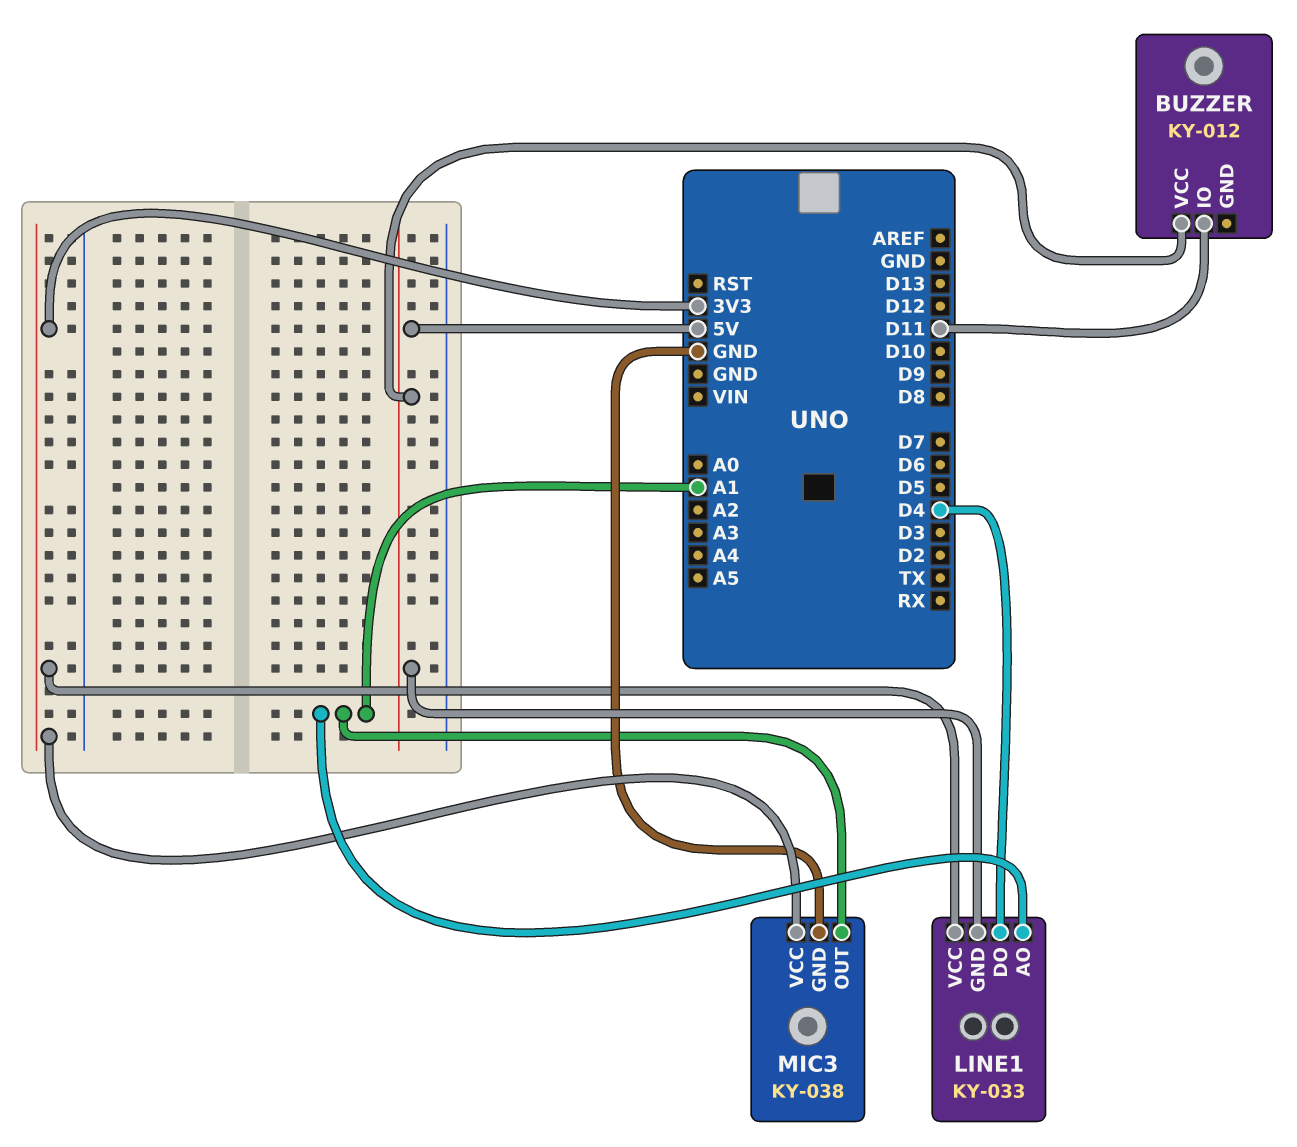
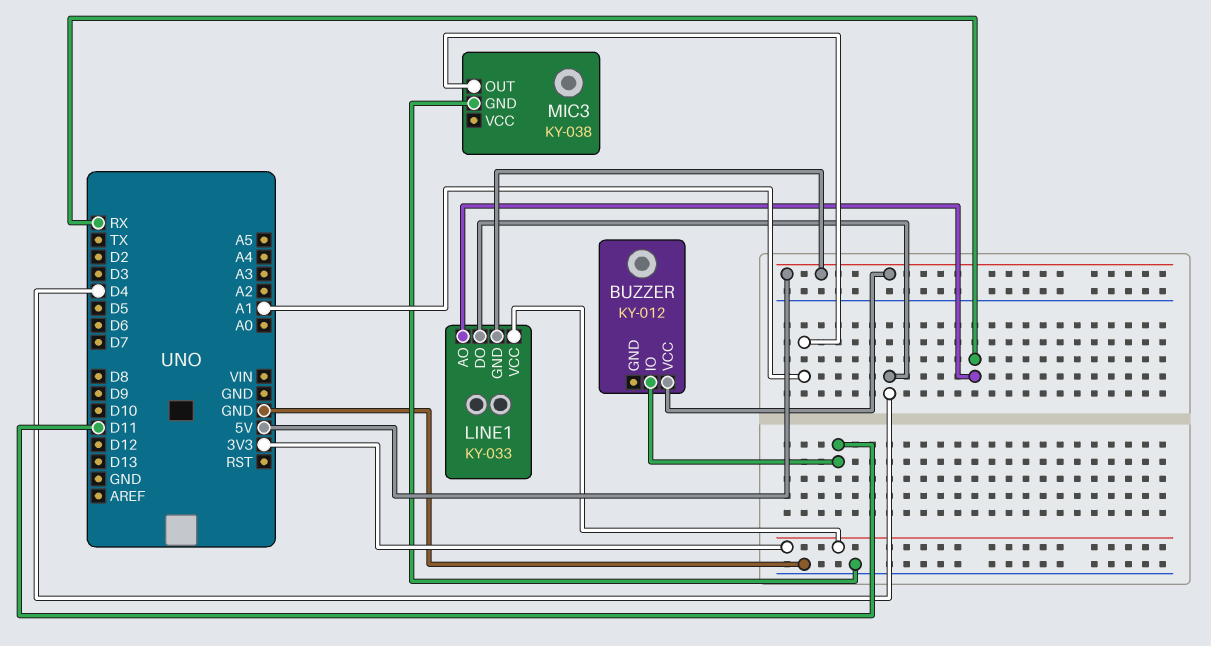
LINE1 pin AO: A1 -> RX
MIC3 pin VCC: 3V3 -> none

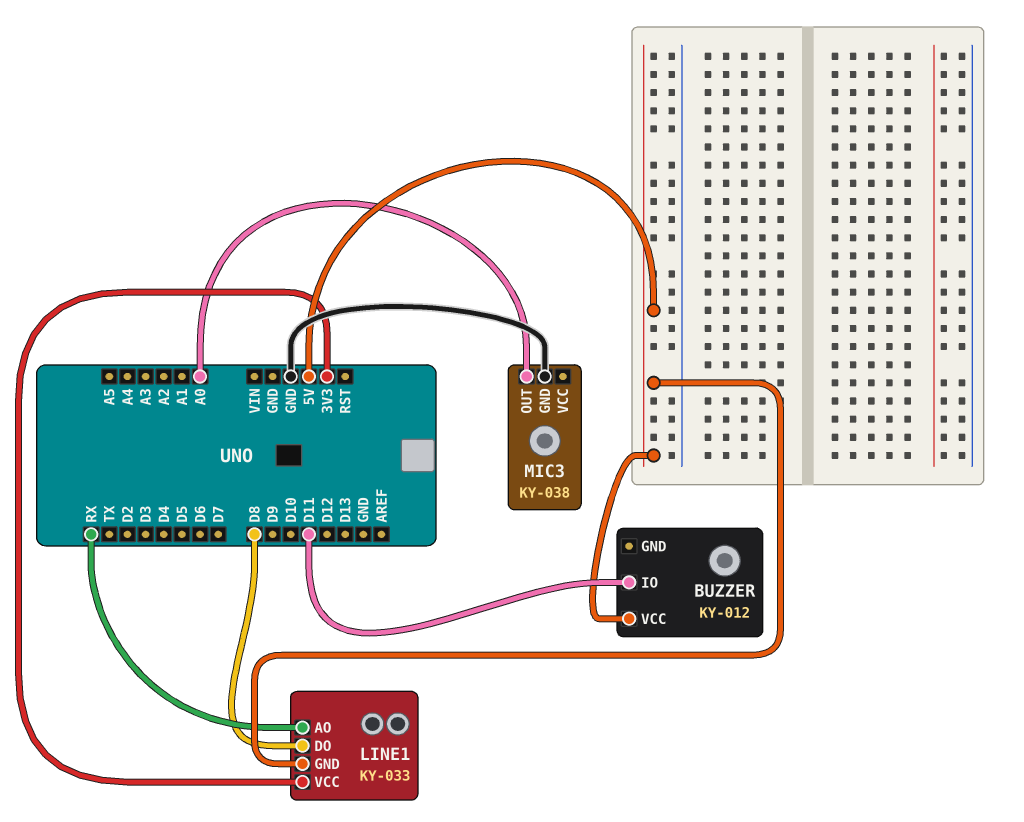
LINE1 pin DO: D4 -> D8
MIC3 pin OUT: A1 -> A0

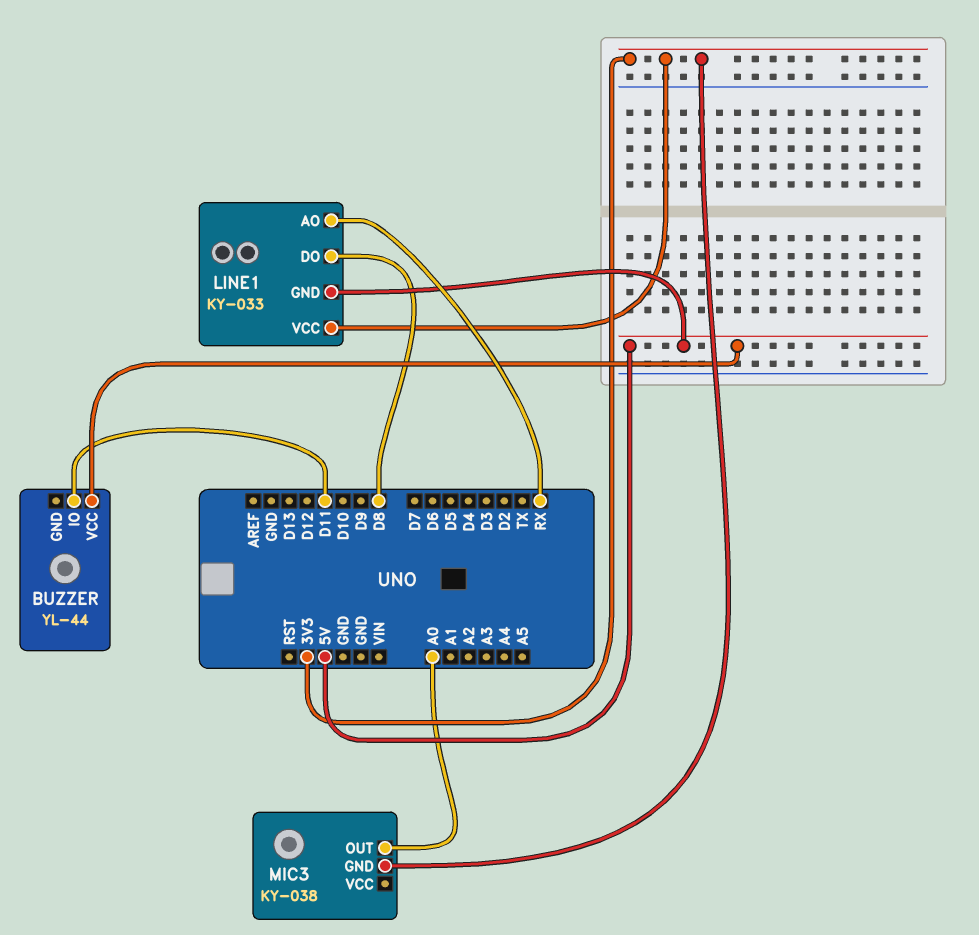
BUZZER: KY-012 -> YL-44
MIC3 pin GND: GND -> 3V3

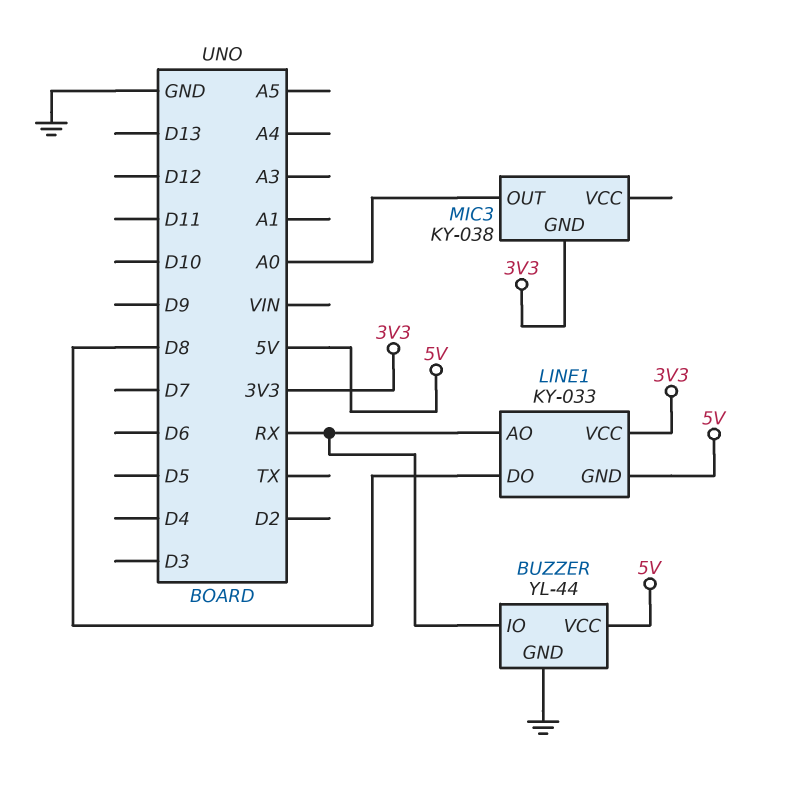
BUZZER pin GND: none -> GND
BUZZER pin IO: D11 -> RX

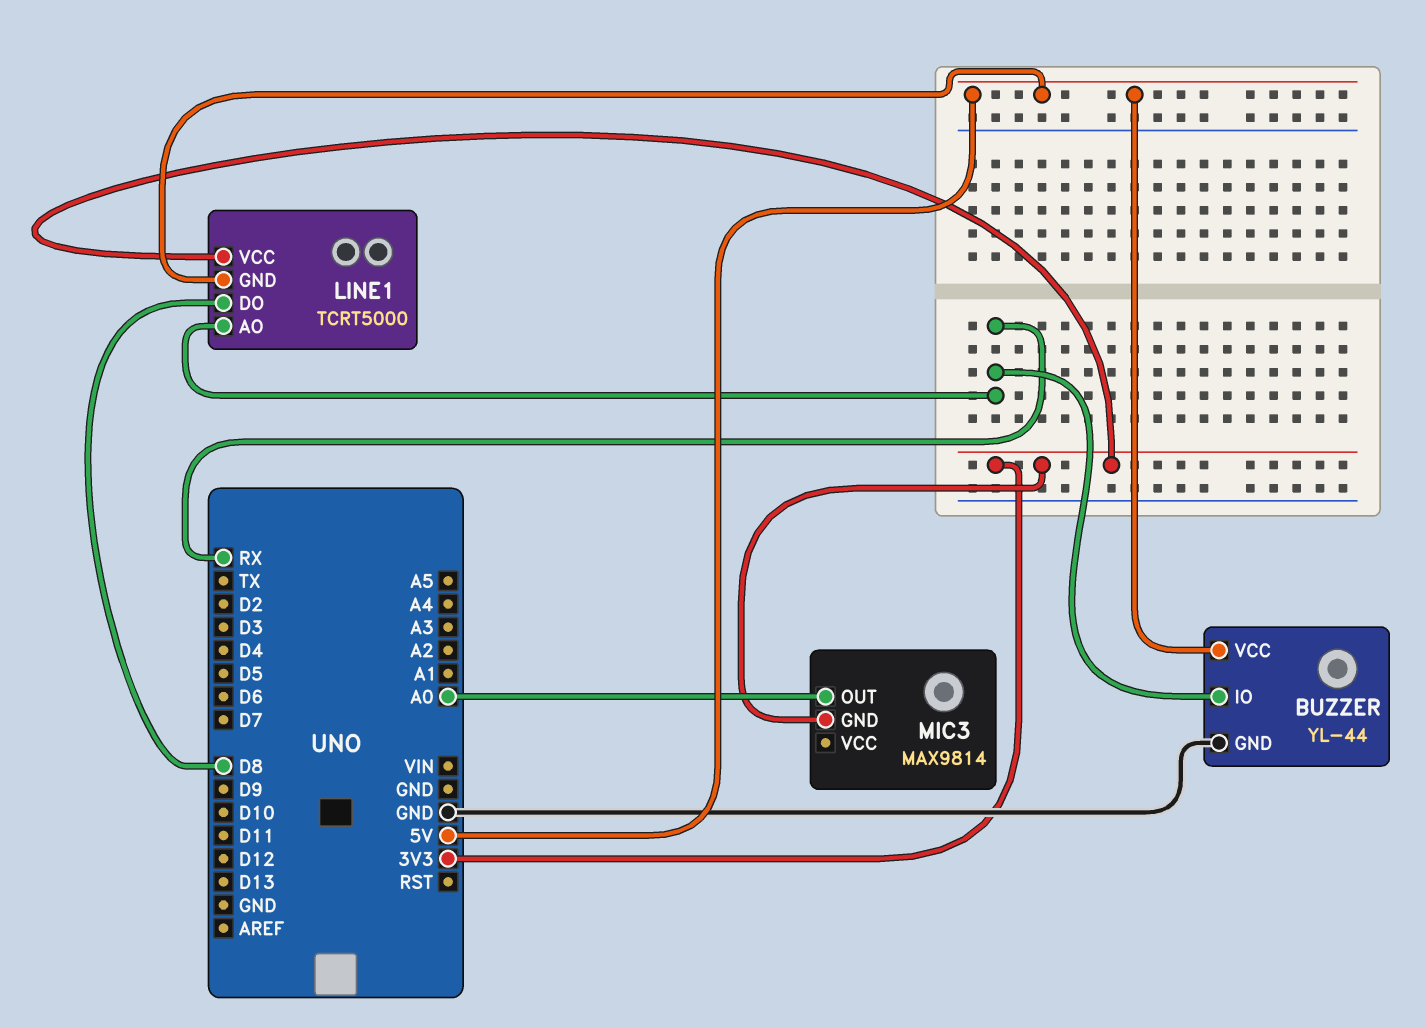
LINE1: KY-033 -> TCRT5000
MIC3: KY-038 -> MAX9814

